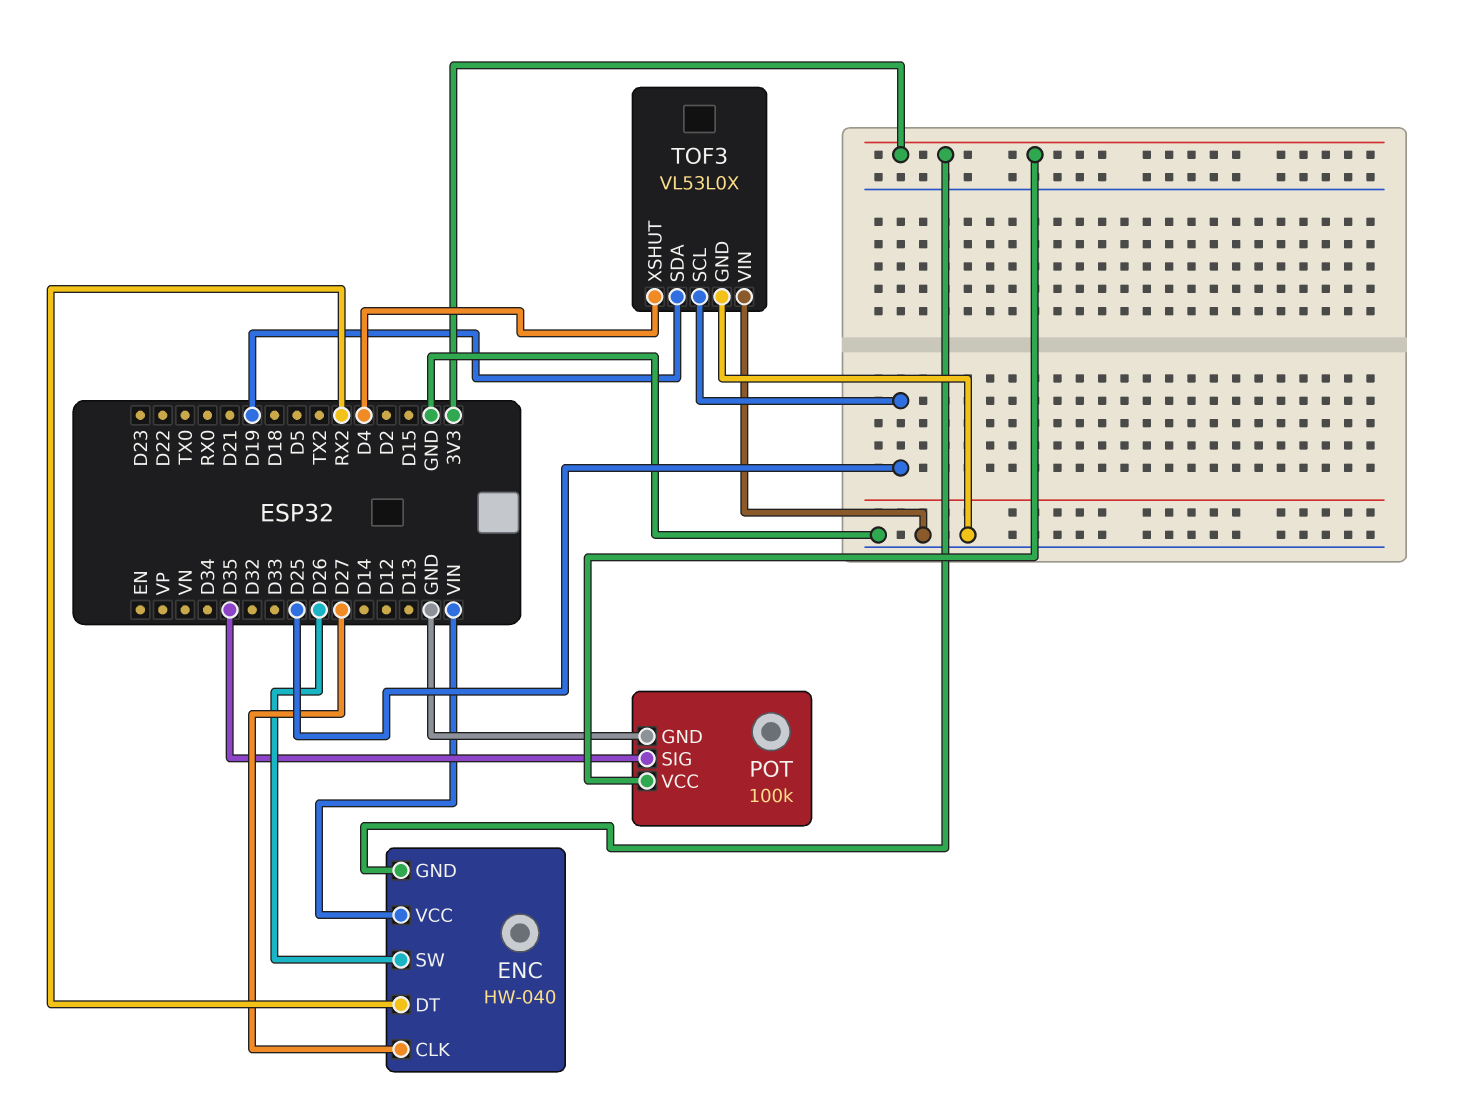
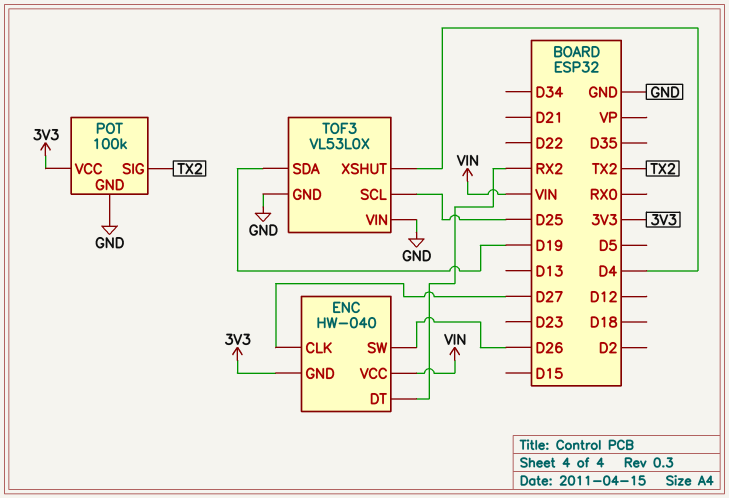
POT pin SIG: D35 -> TX2

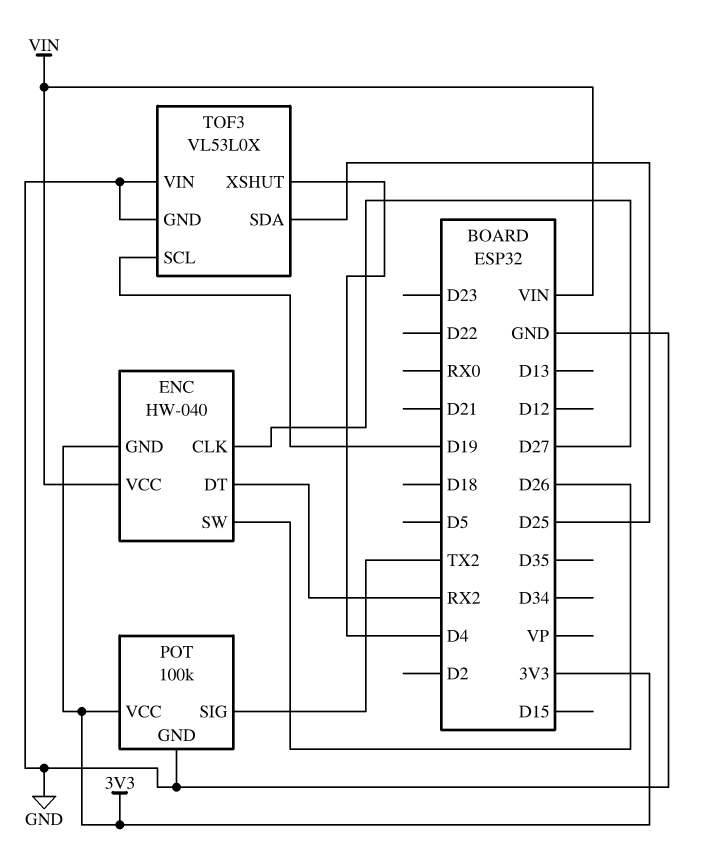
TOF3 pin SCL: D25 -> D19
TOF3 pin SDA: D19 -> D25

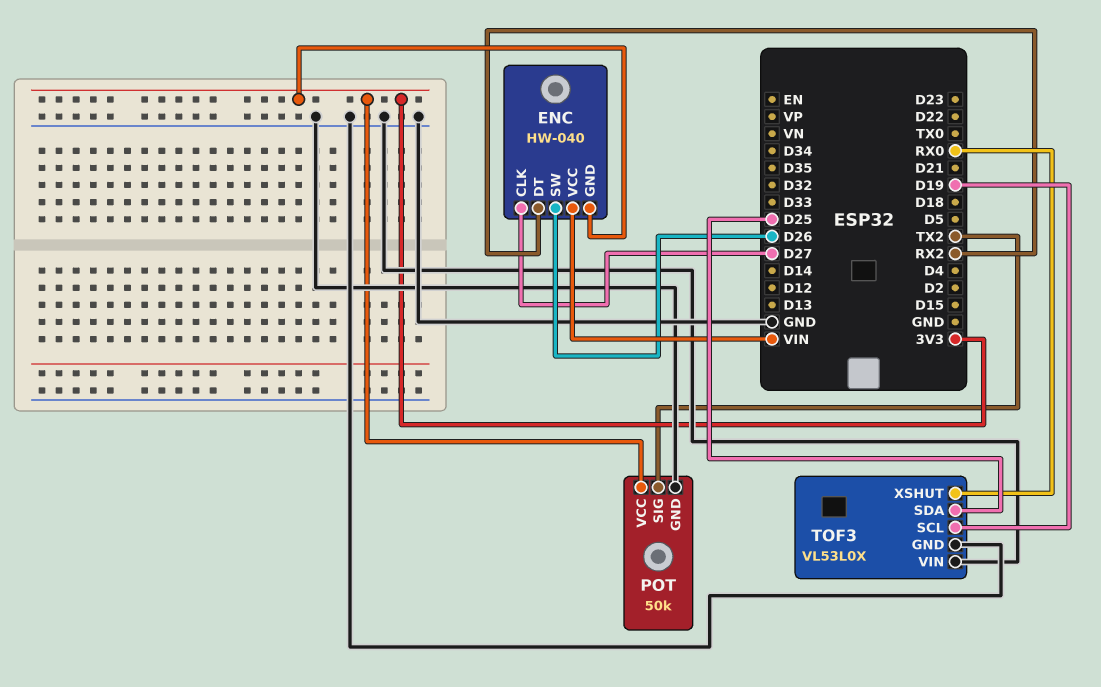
POT: 100k -> 50k
TOF3 pin XSHUT: D4 -> RX0

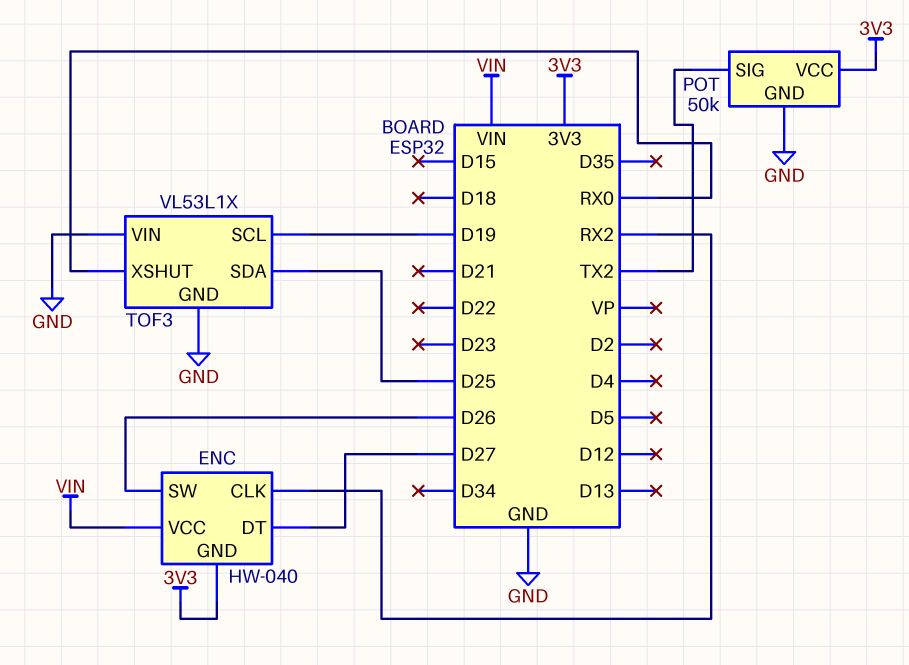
ENC pin CLK: D27 -> RX2
ENC pin DT: RX2 -> D27
TOF3: VL53L0X -> VL53L1X

